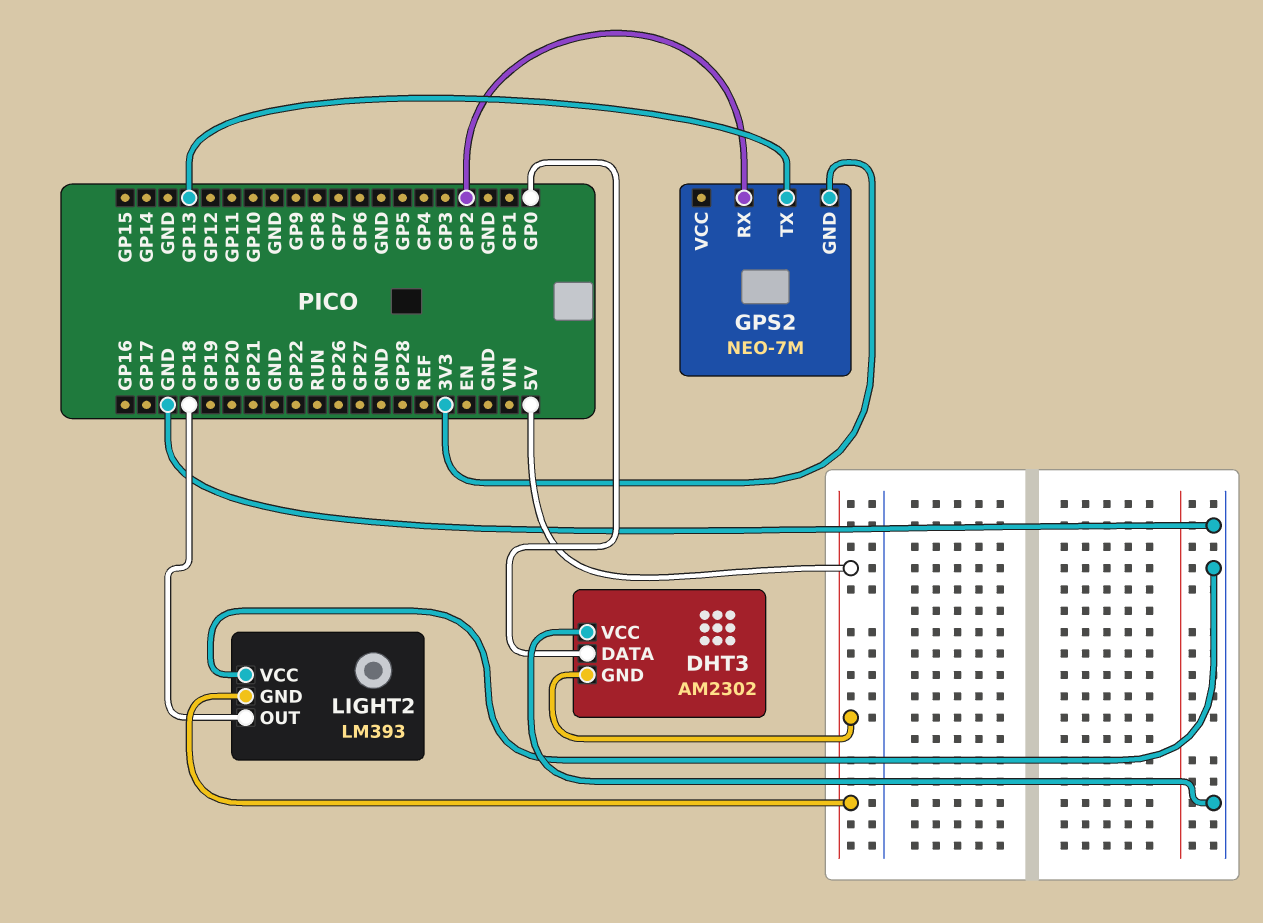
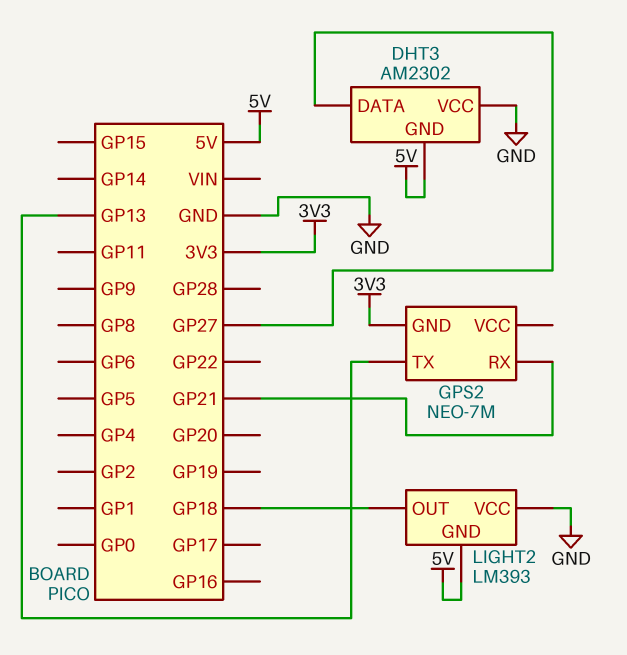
DHT3 pin DATA: GP0 -> GP27
GPS2 pin RX: GP2 -> GP21

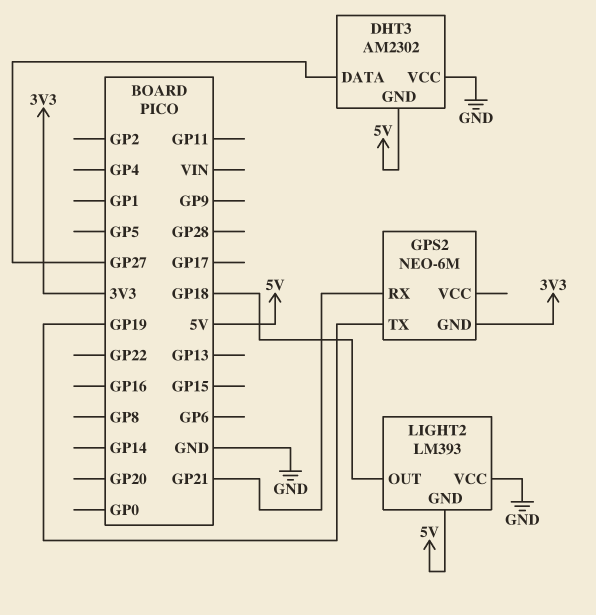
GPS2: NEO-7M -> NEO-6M
GPS2 pin TX: GP13 -> GP19

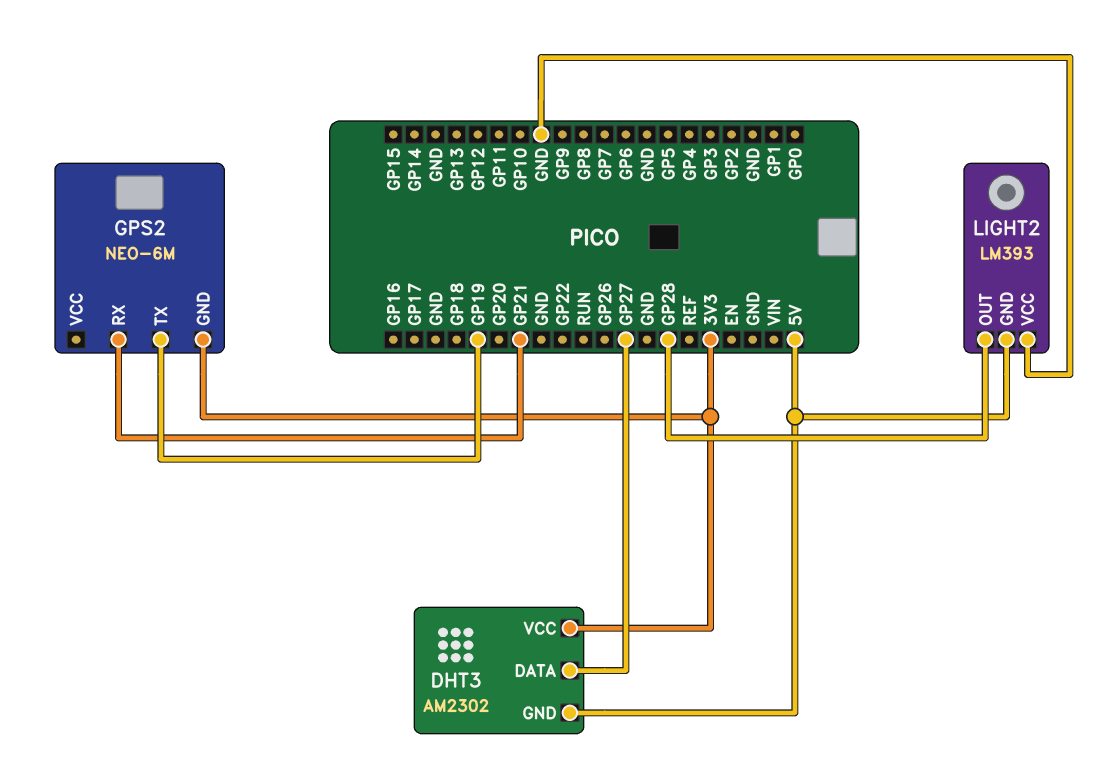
DHT3 pin VCC: GND -> 3V3
LIGHT2 pin OUT: GP18 -> GP28

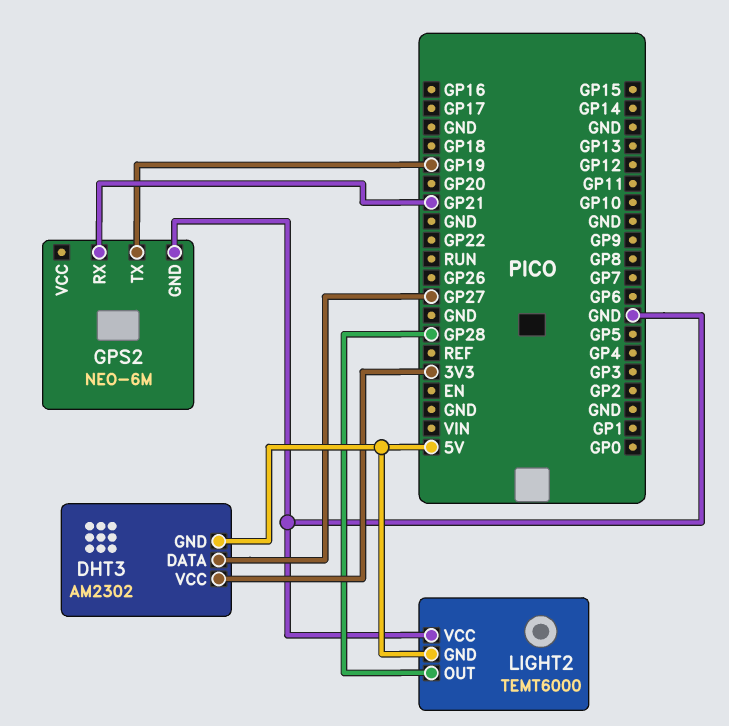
GPS2 pin GND: 3V3 -> GND
LIGHT2: LM393 -> TEMT6000

